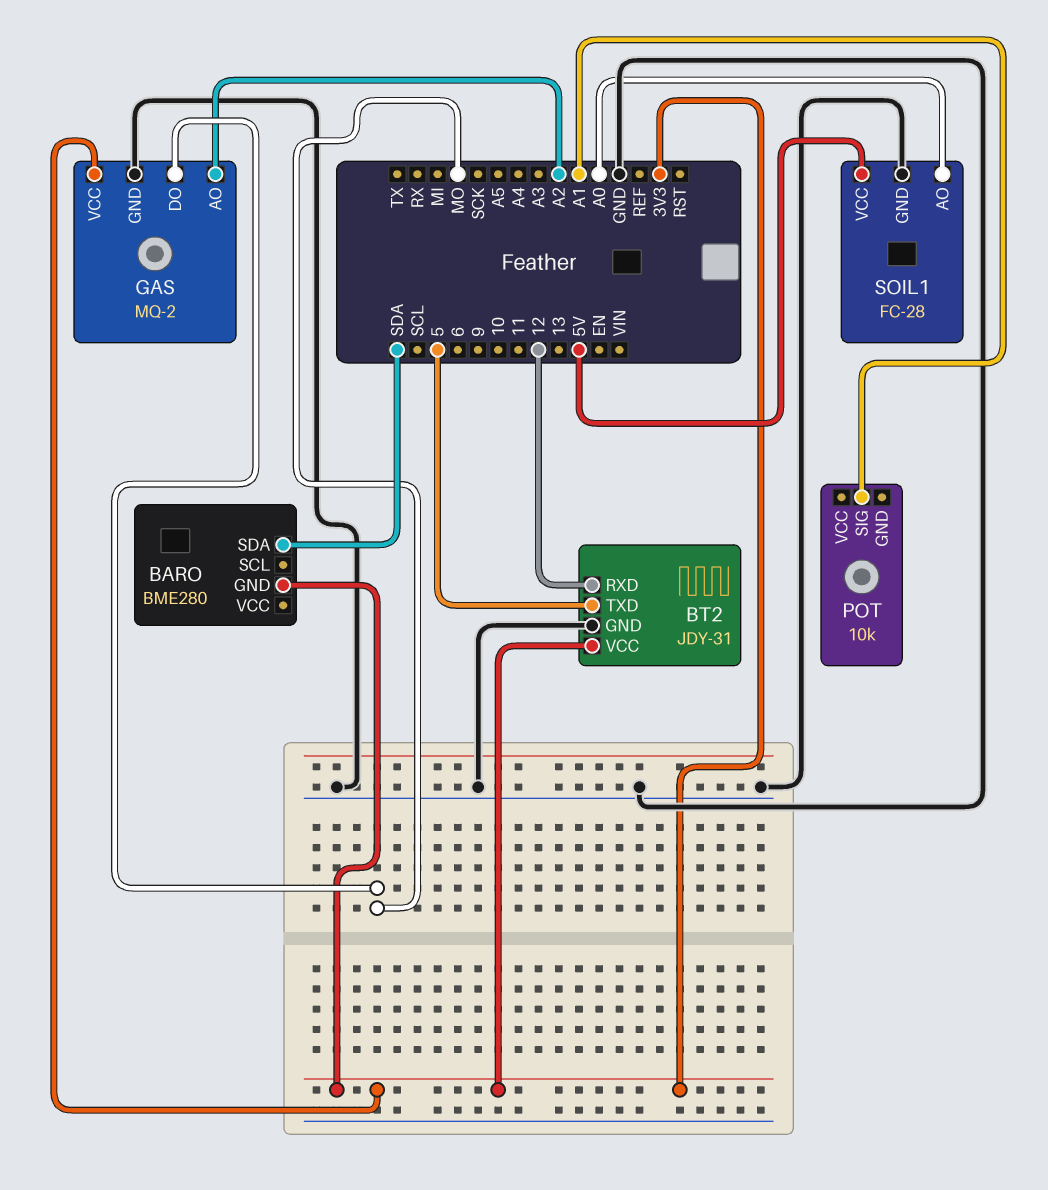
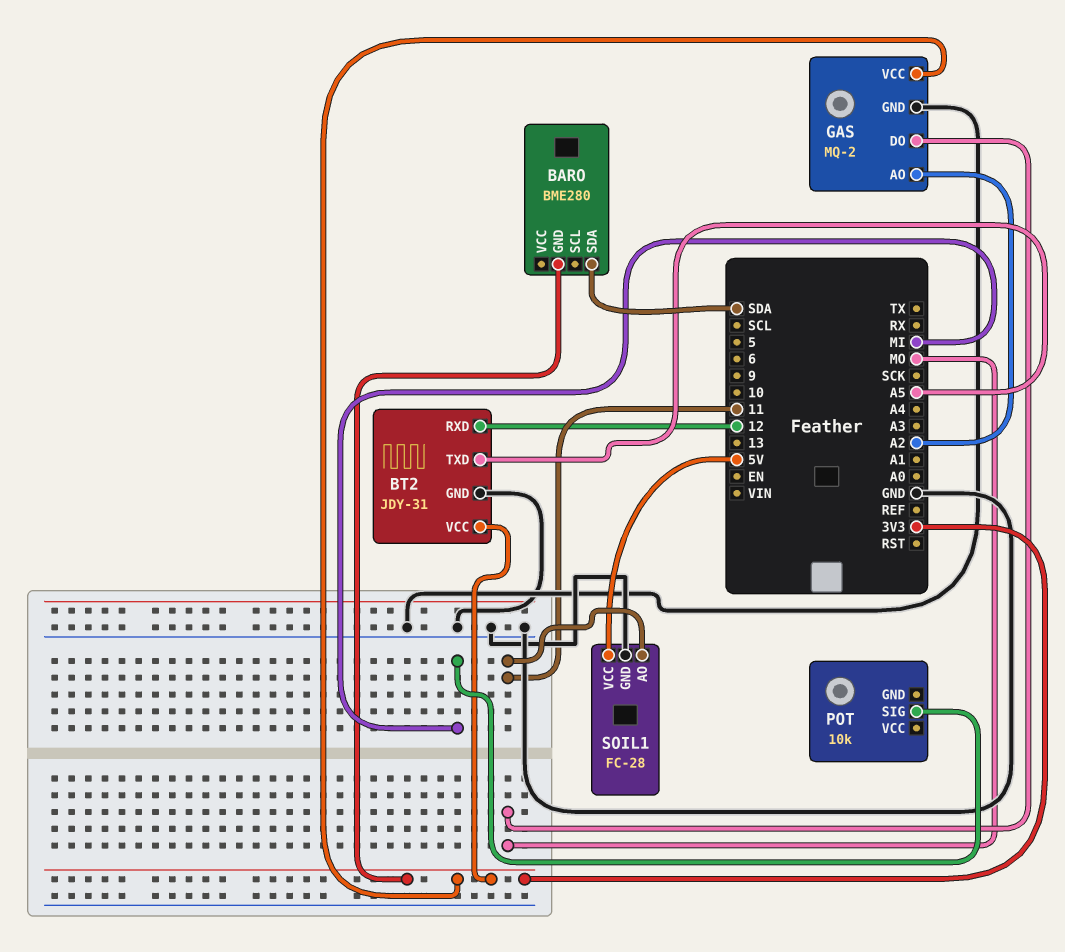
BT2 pin TXD: 5 -> A5
POT pin SIG: A1 -> MI
SOIL1 pin AO: A0 -> 11

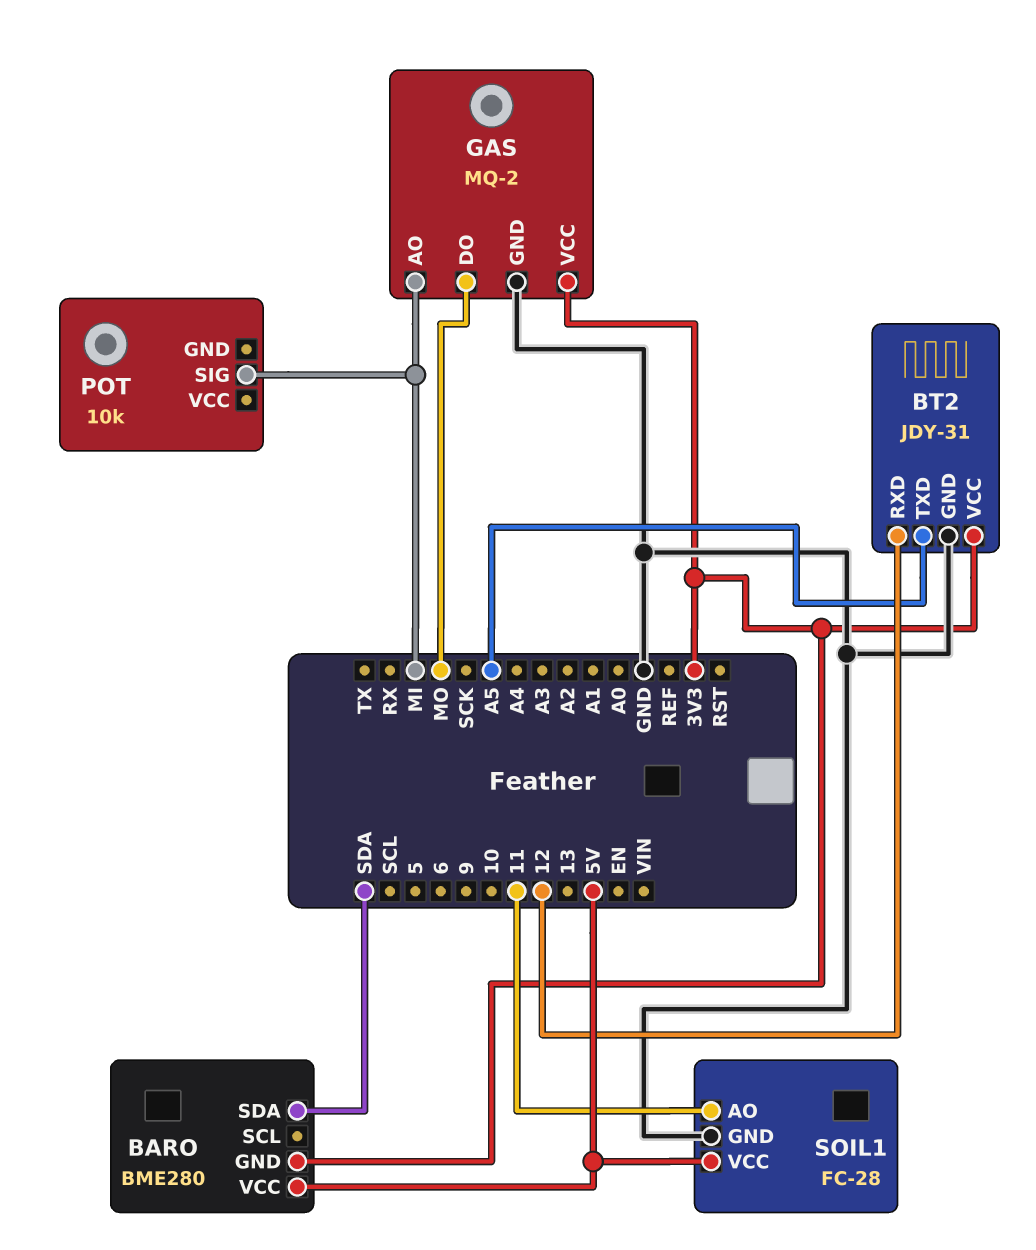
BARO pin VCC: none -> 5V
GAS pin AO: A2 -> MI

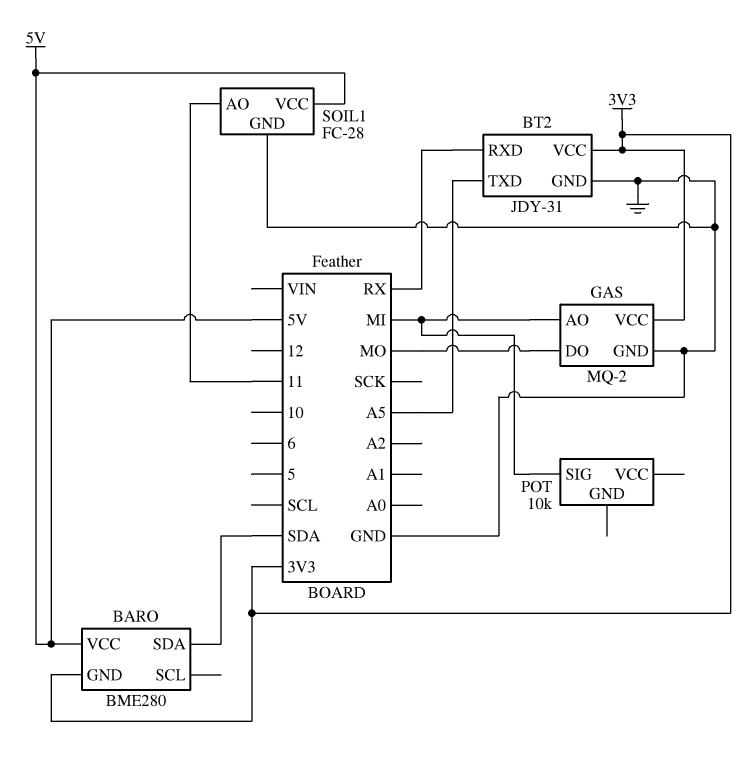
BT2 pin RXD: 12 -> RX

